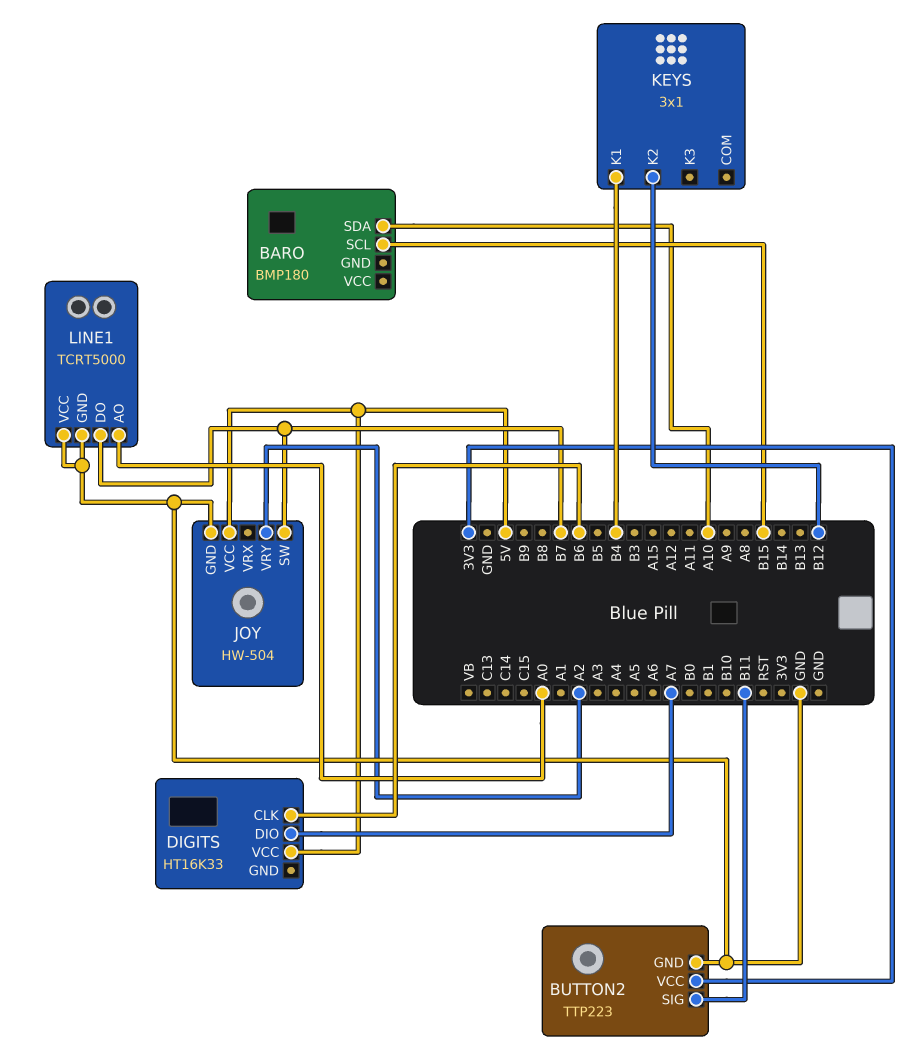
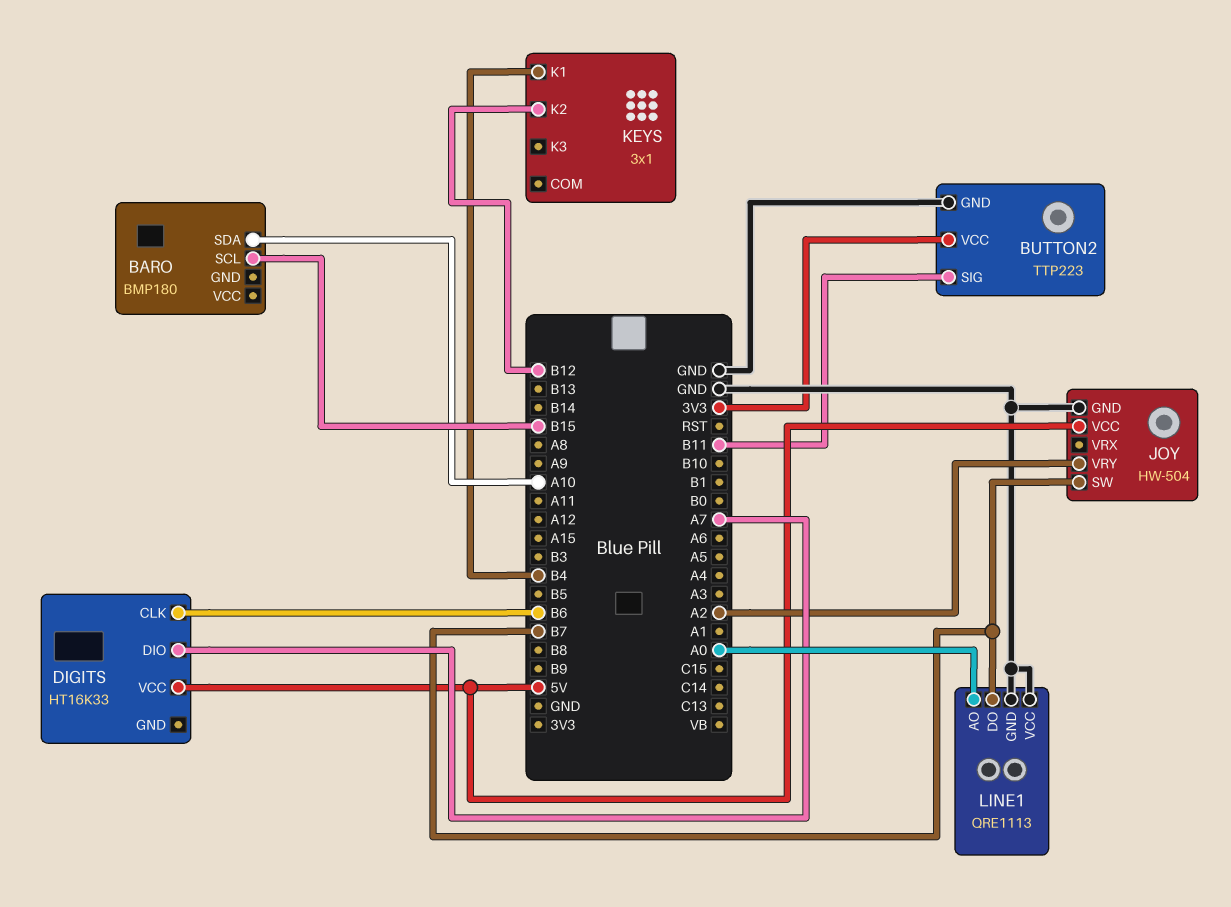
LINE1: TCRT5000 -> QRE1113

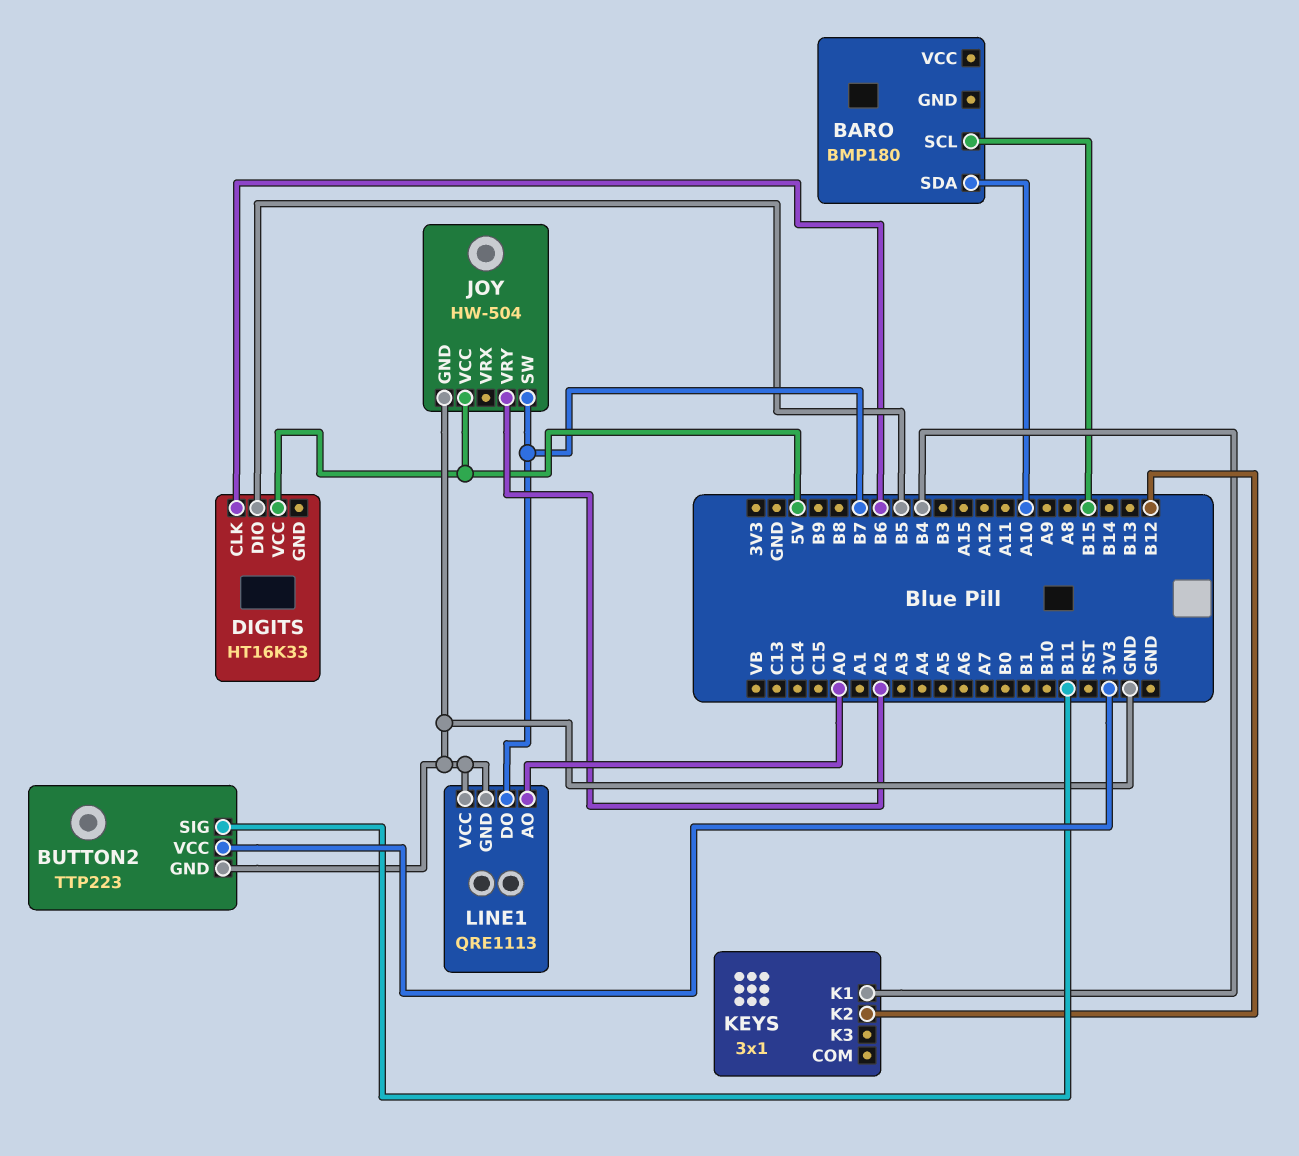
DIGITS pin DIO: A7 -> B5

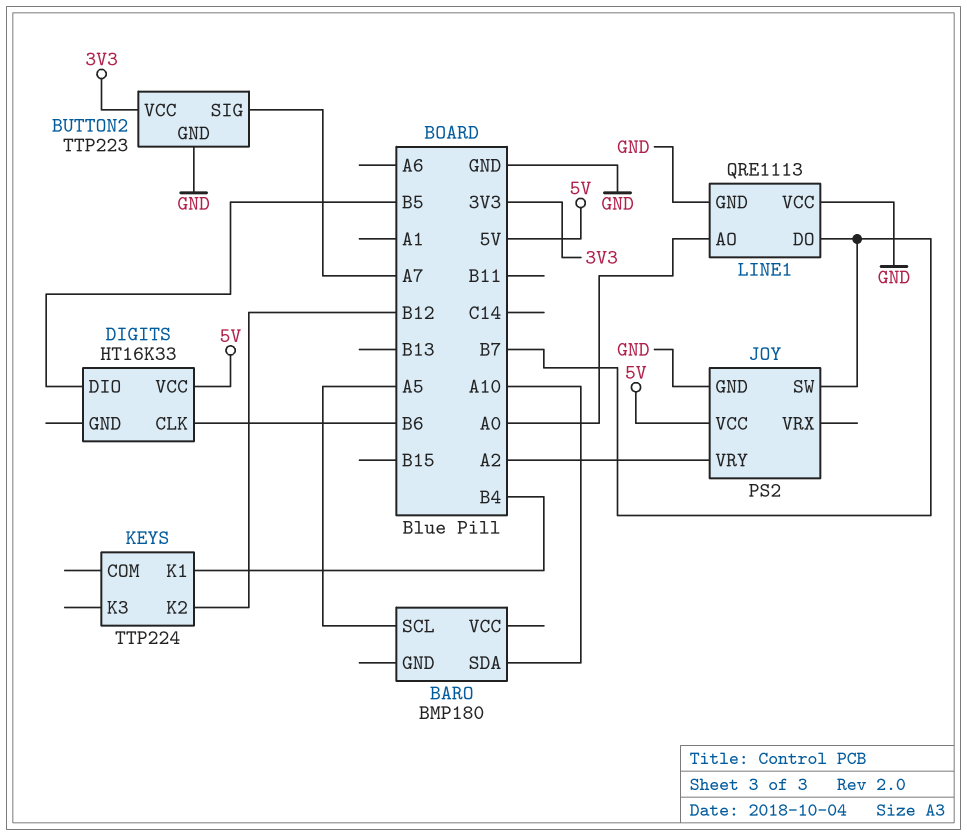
BARO pin SCL: B15 -> A5
BUTTON2 pin SIG: B11 -> A7
JOY: HW-504 -> PS2
KEYS: 3x1 -> TTP224

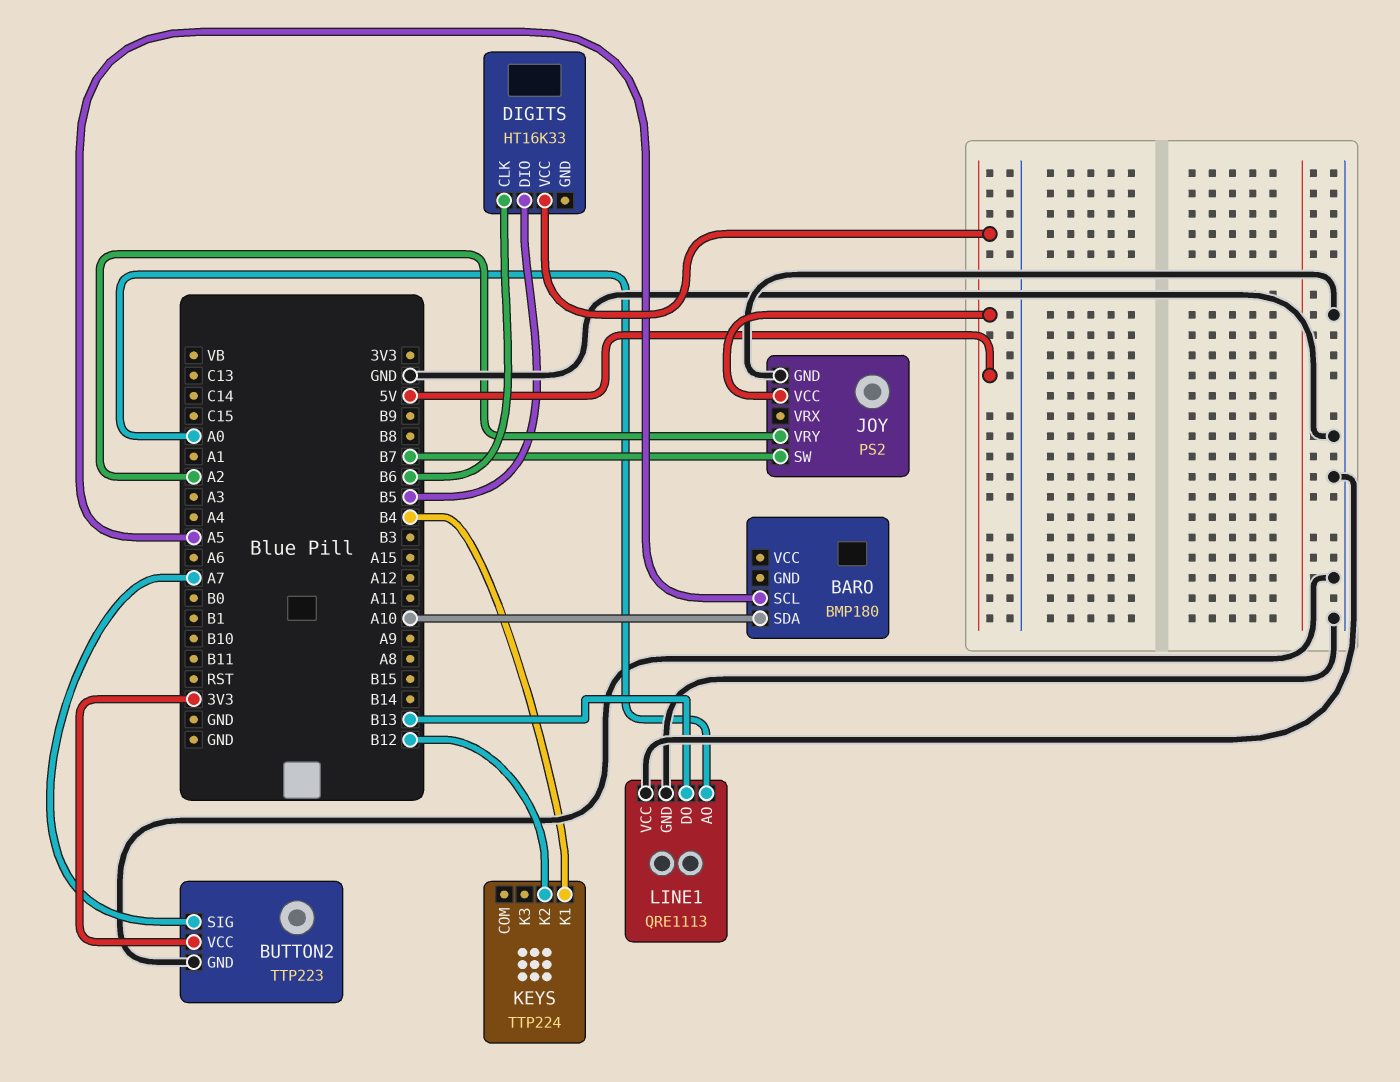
LINE1 pin DO: B7 -> B13

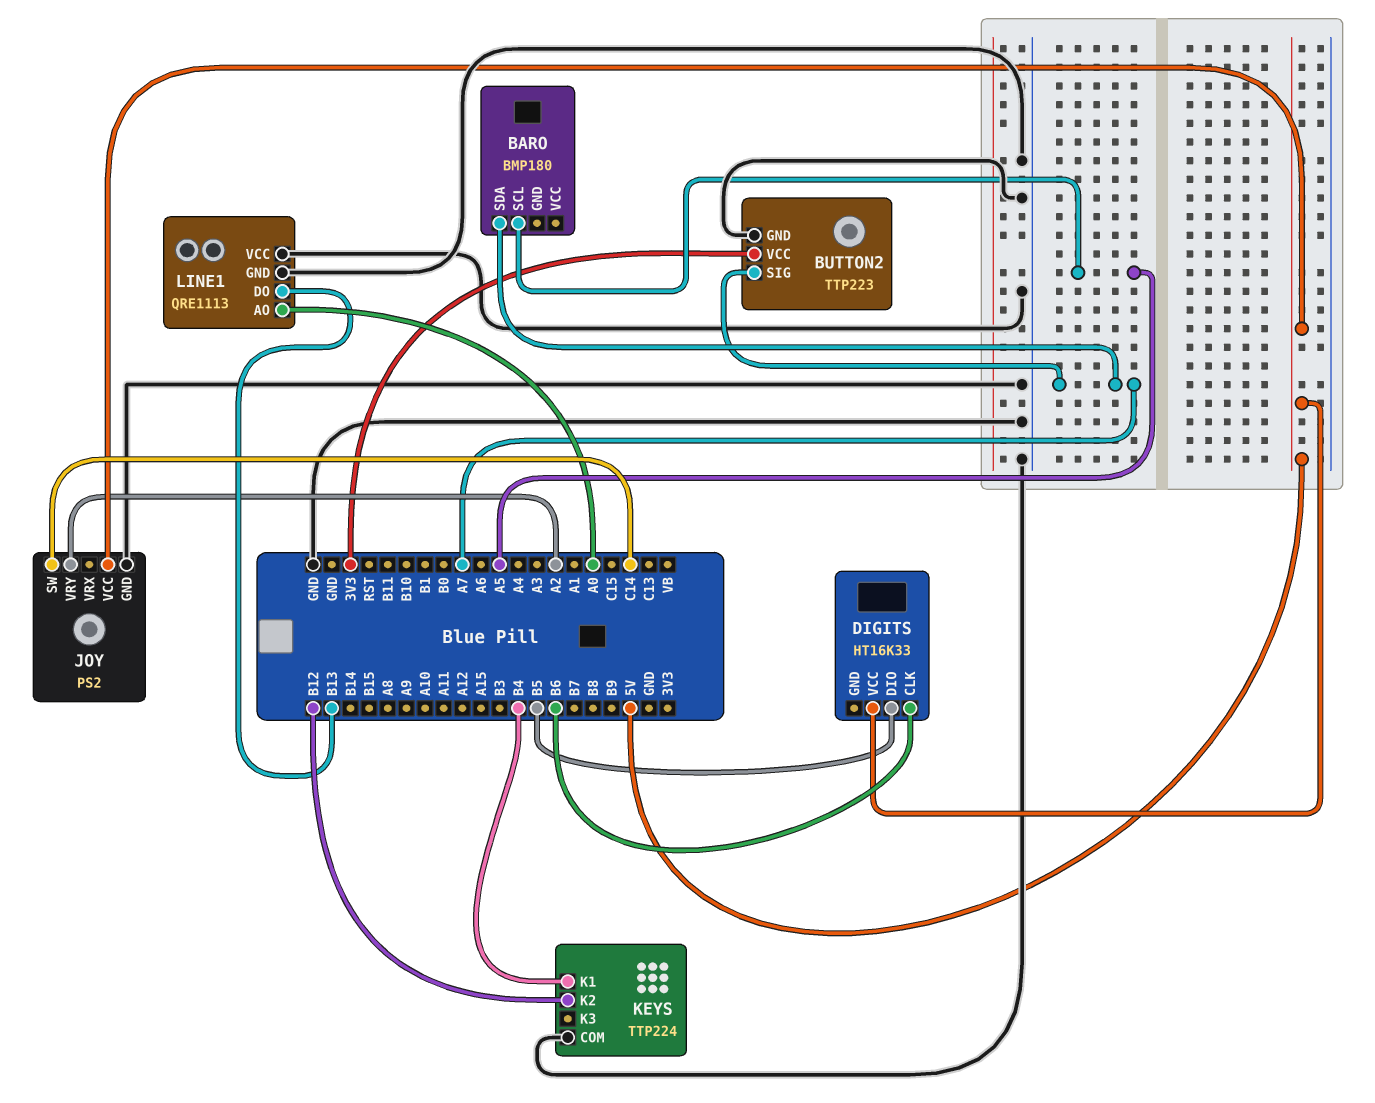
BARO pin SDA: A10 -> A7
JOY pin SW: B7 -> C14
KEYS pin COM: none -> GND

